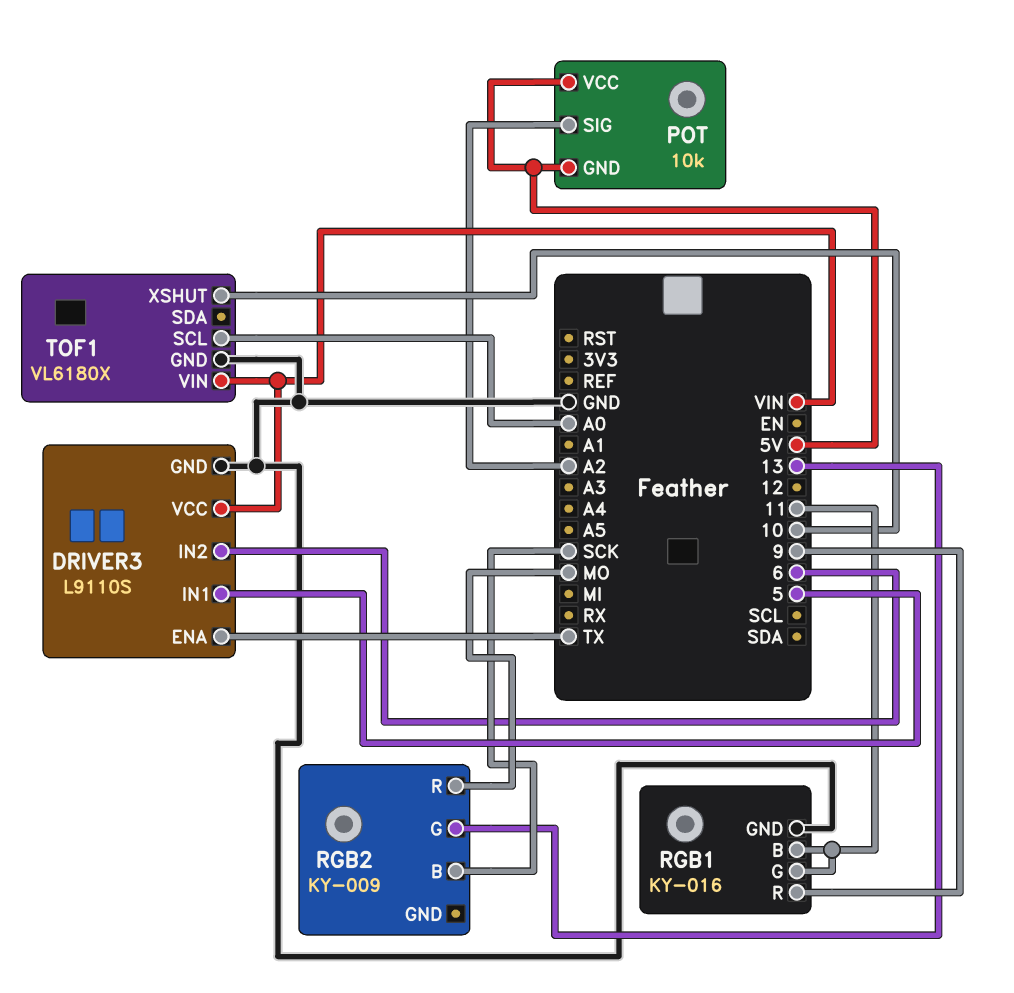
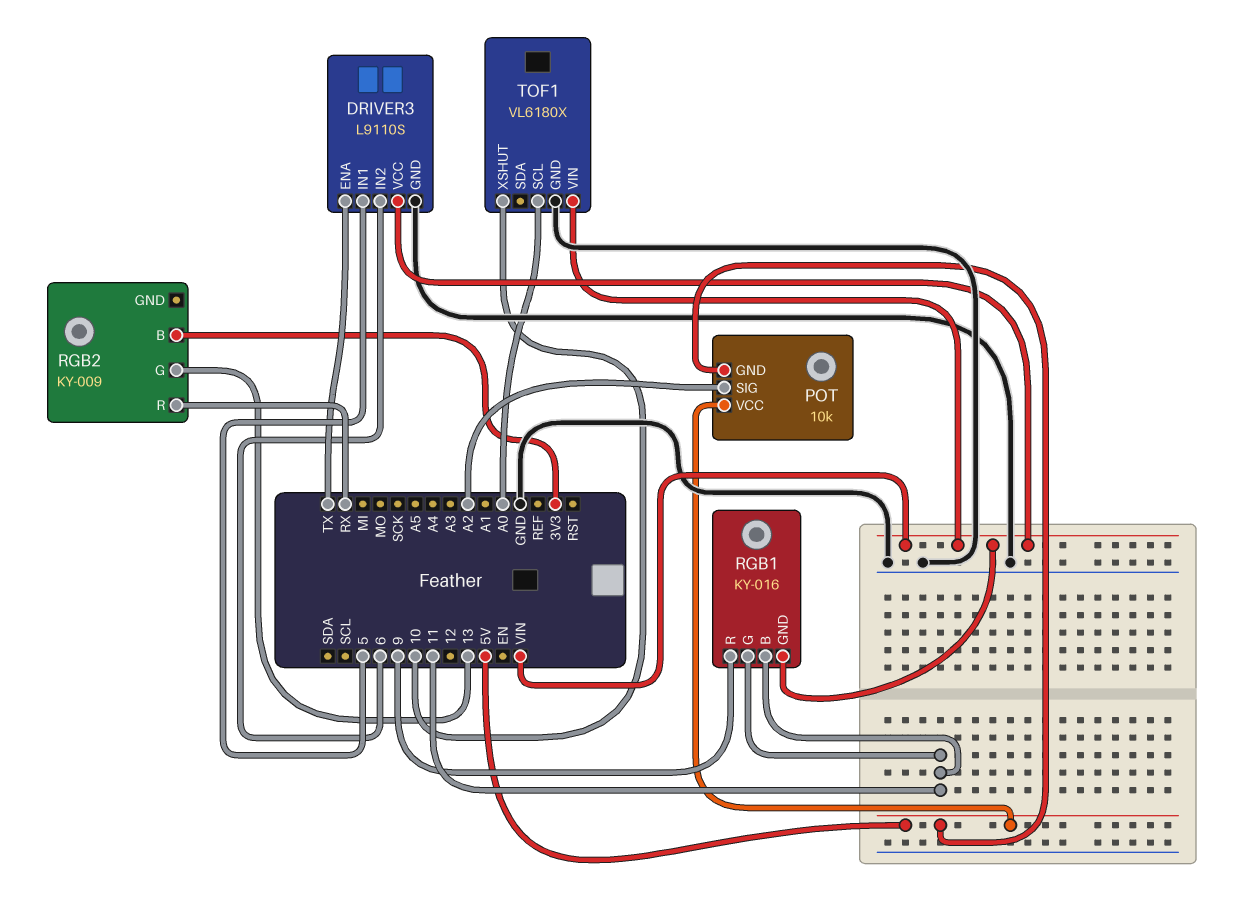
RGB1 pin GND: GND -> VIN
RGB2 pin B: SCK -> 3V3
RGB2 pin R: MO -> RX

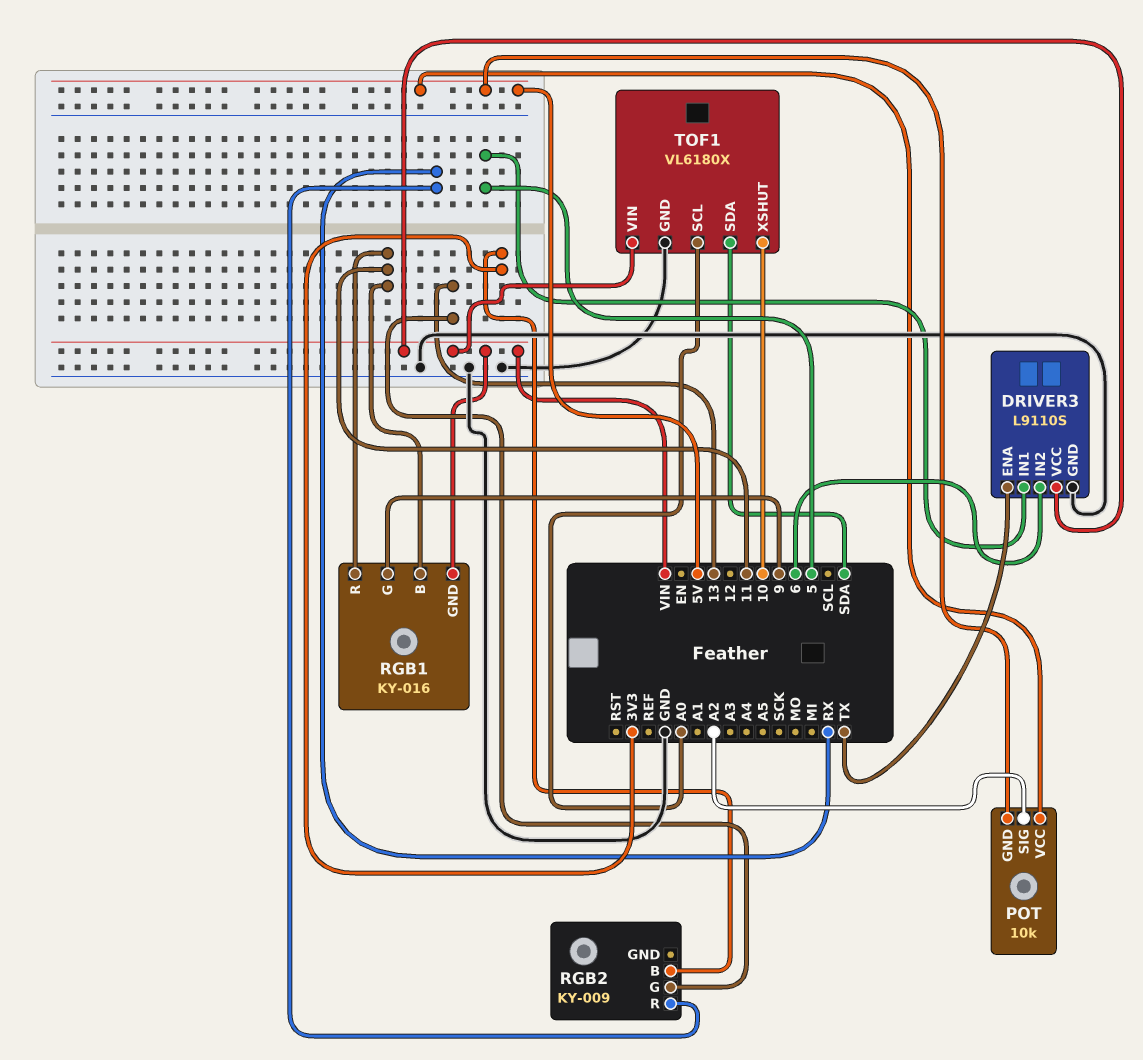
RGB1 pin G: 11 -> 9
RGB1 pin R: 9 -> 11
TOF1 pin SDA: none -> SDA

